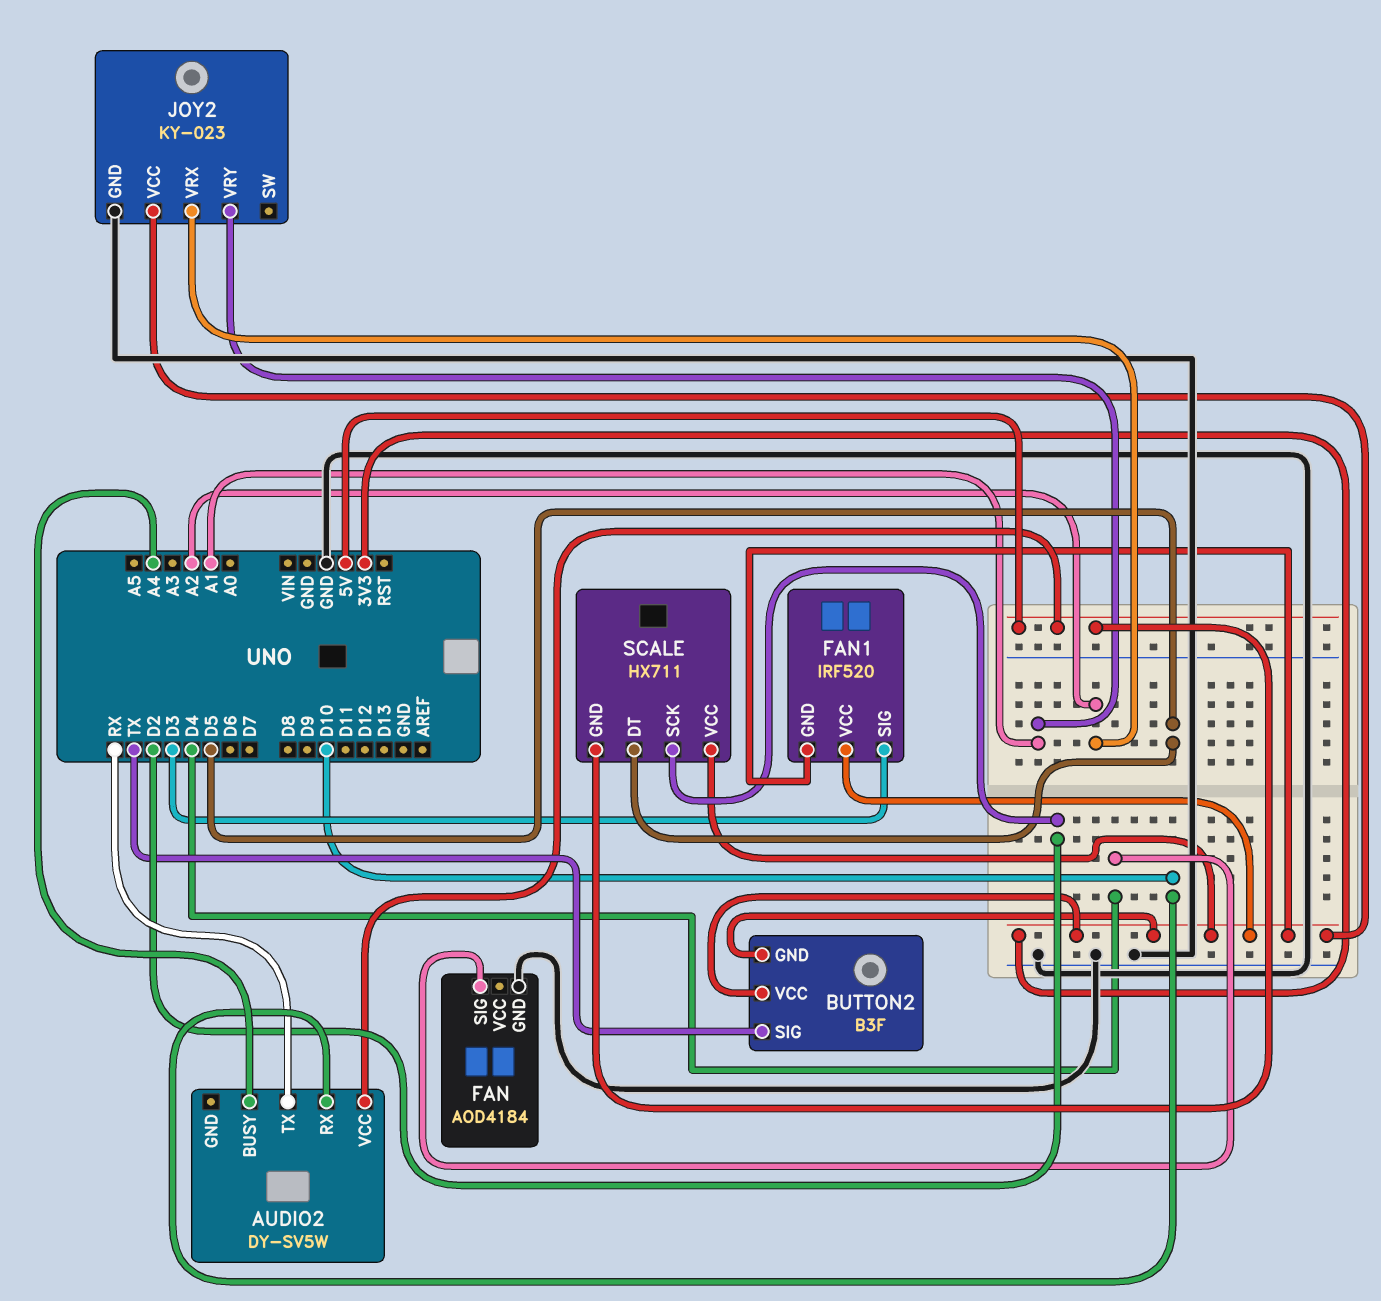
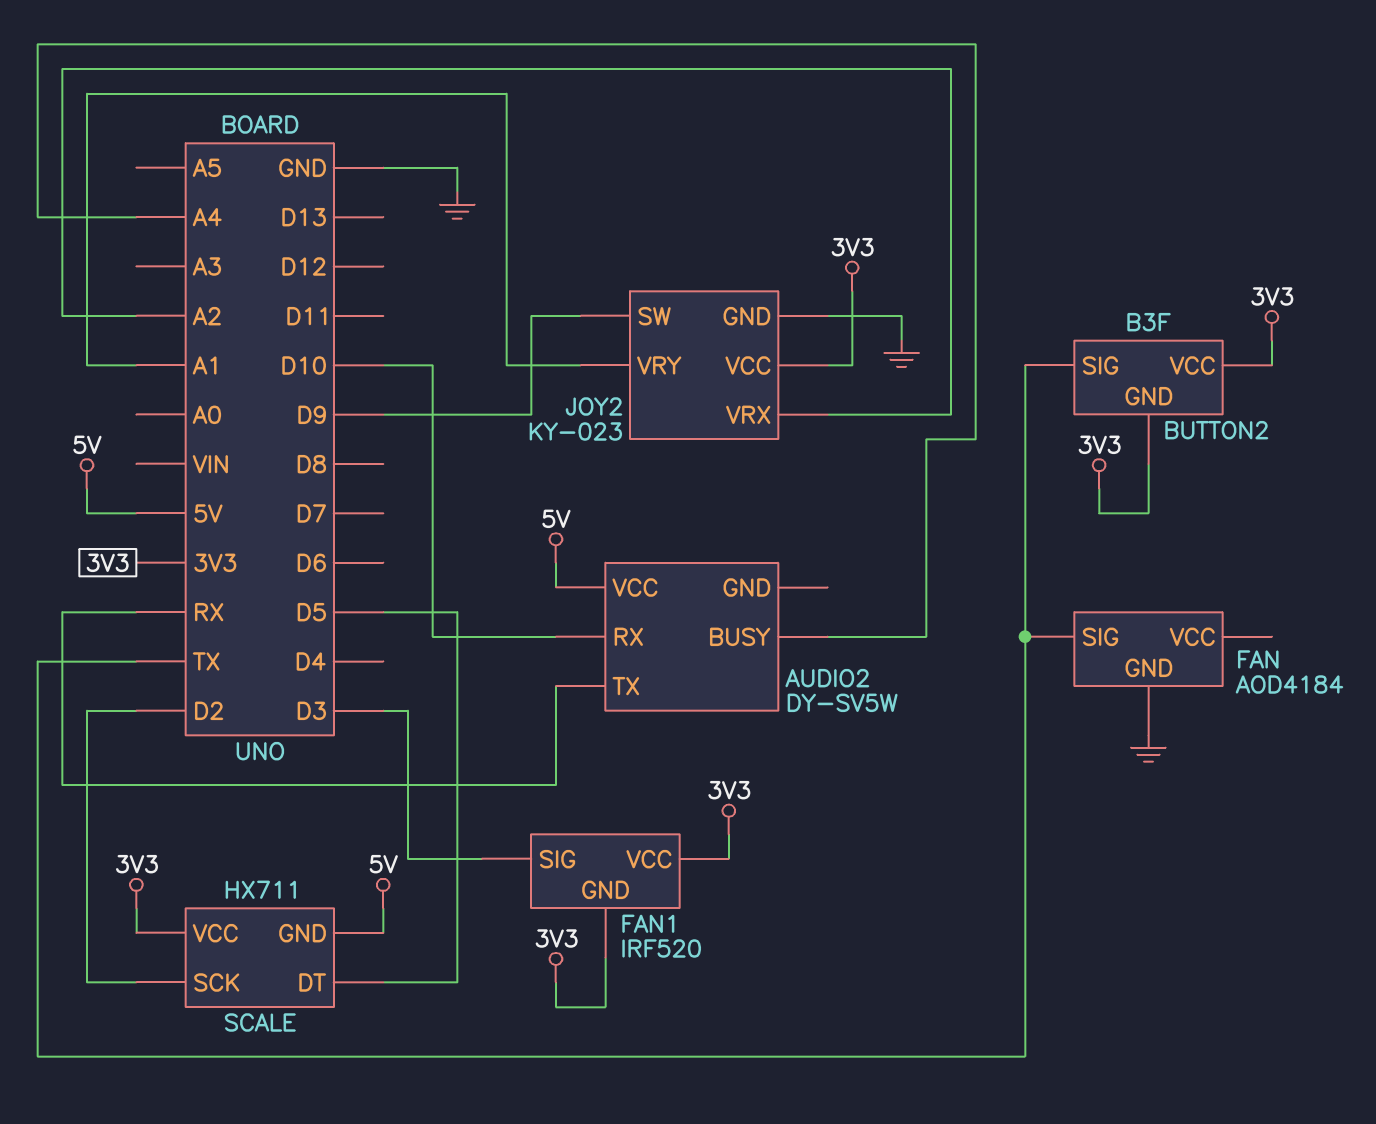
FAN pin SIG: D4 -> TX
JOY2 pin SW: none -> D9

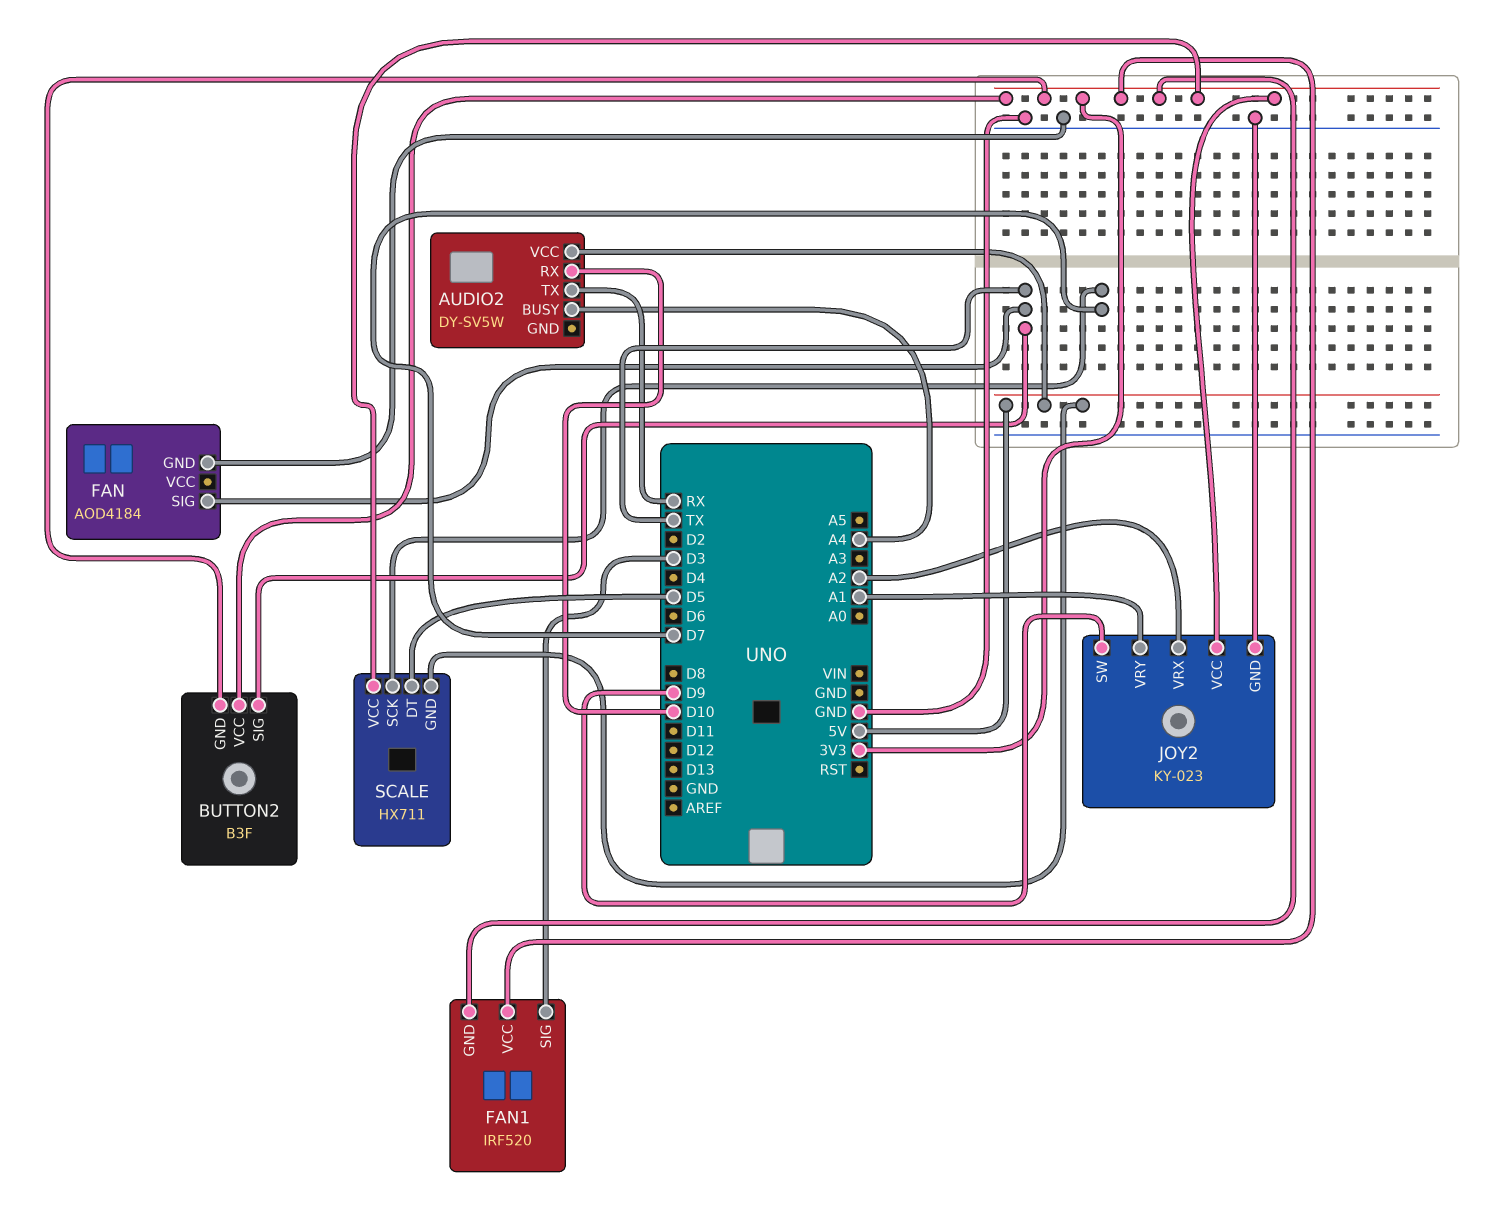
SCALE pin SCK: D2 -> D7

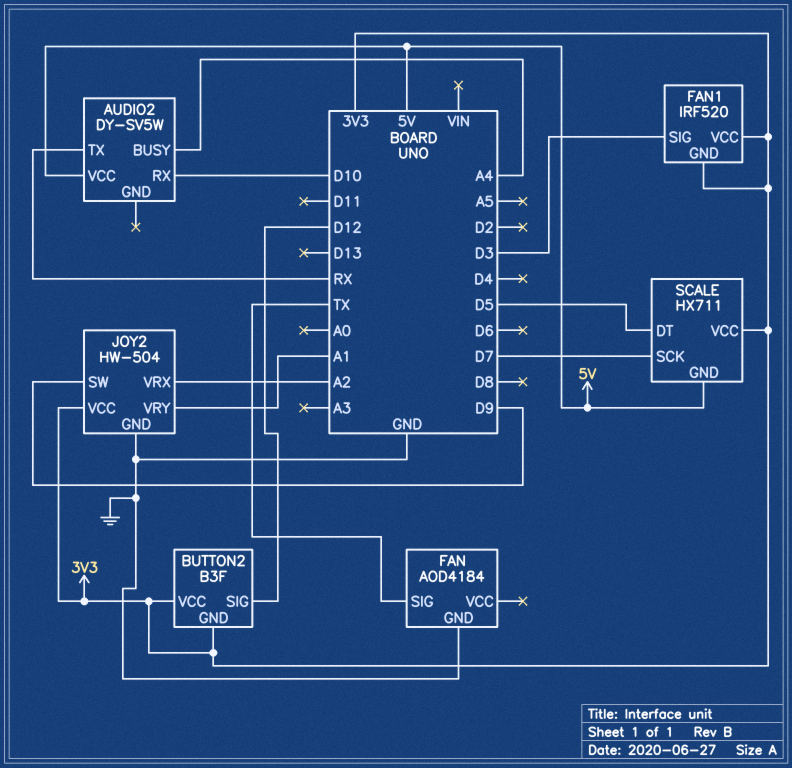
BUTTON2 pin SIG: TX -> D12
JOY2: KY-023 -> HW-504

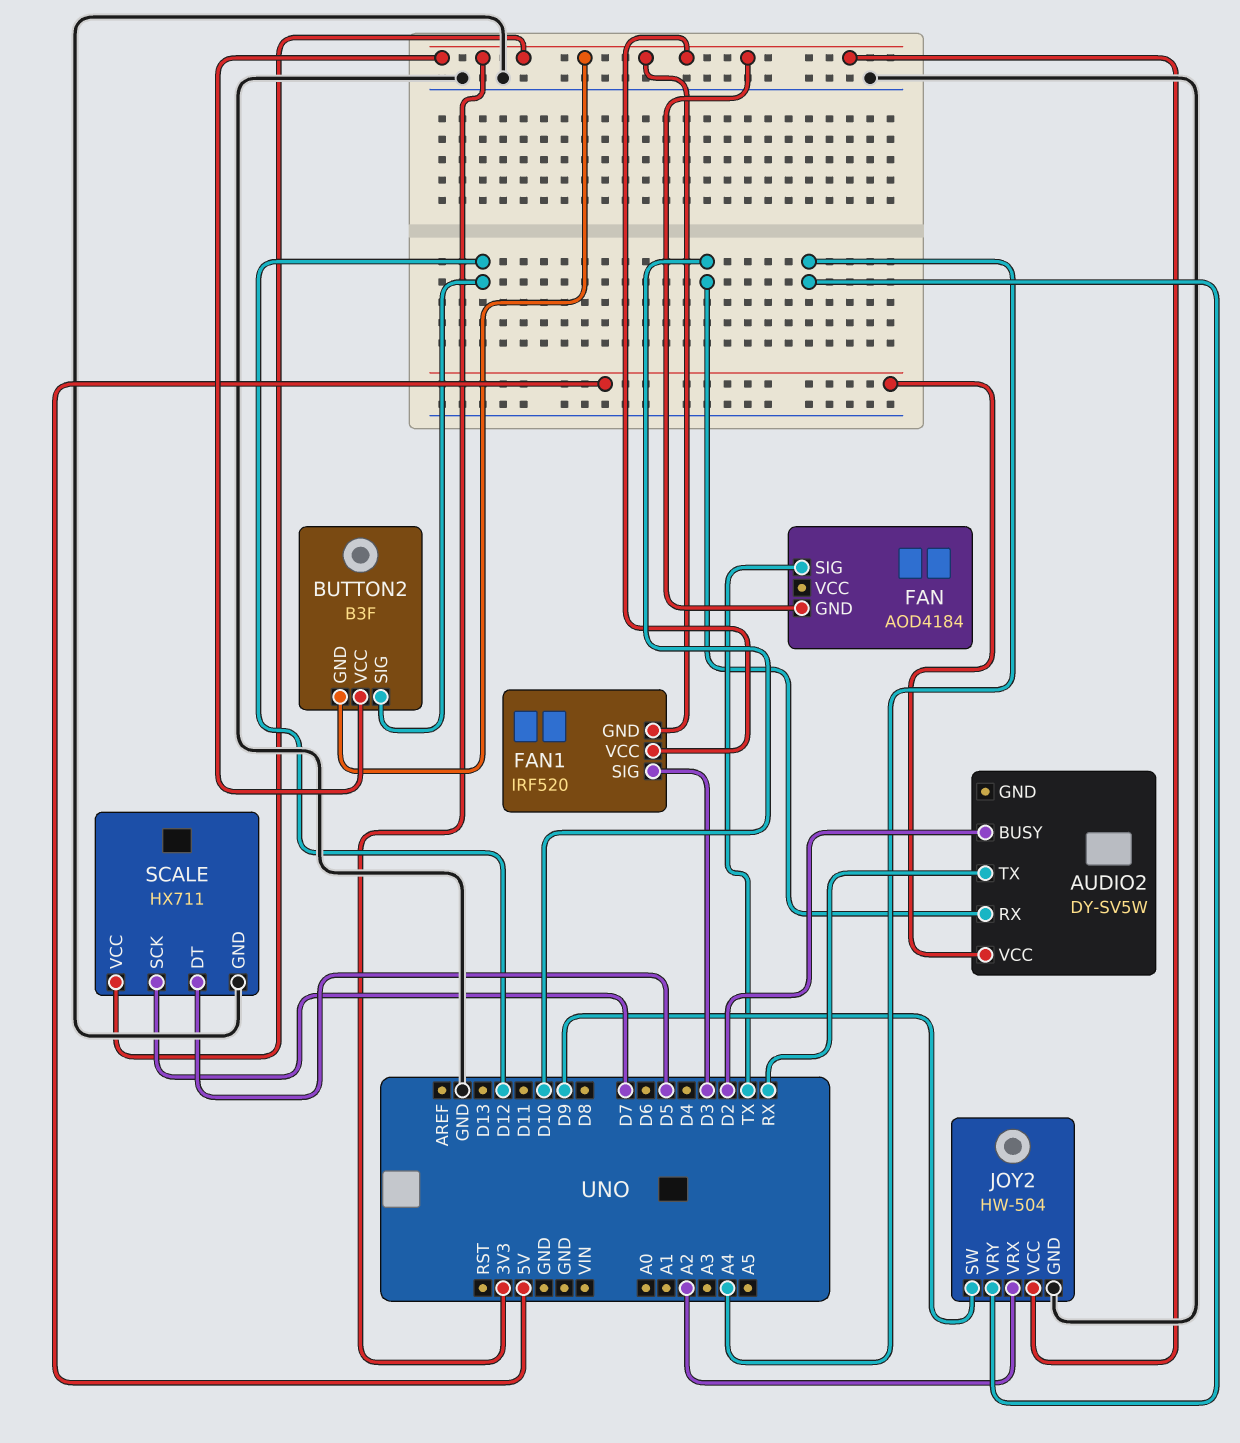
AUDIO2 pin BUSY: A4 -> D2
FAN pin GND: GND -> 3V3
JOY2 pin VRY: A1 -> A4
SCALE pin GND: 5V -> GND

